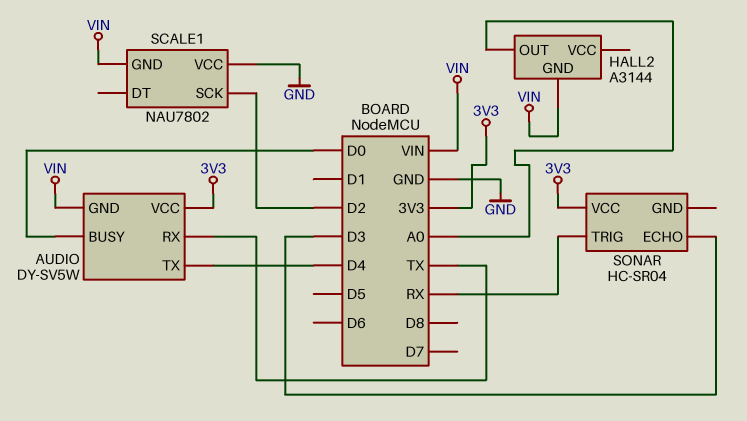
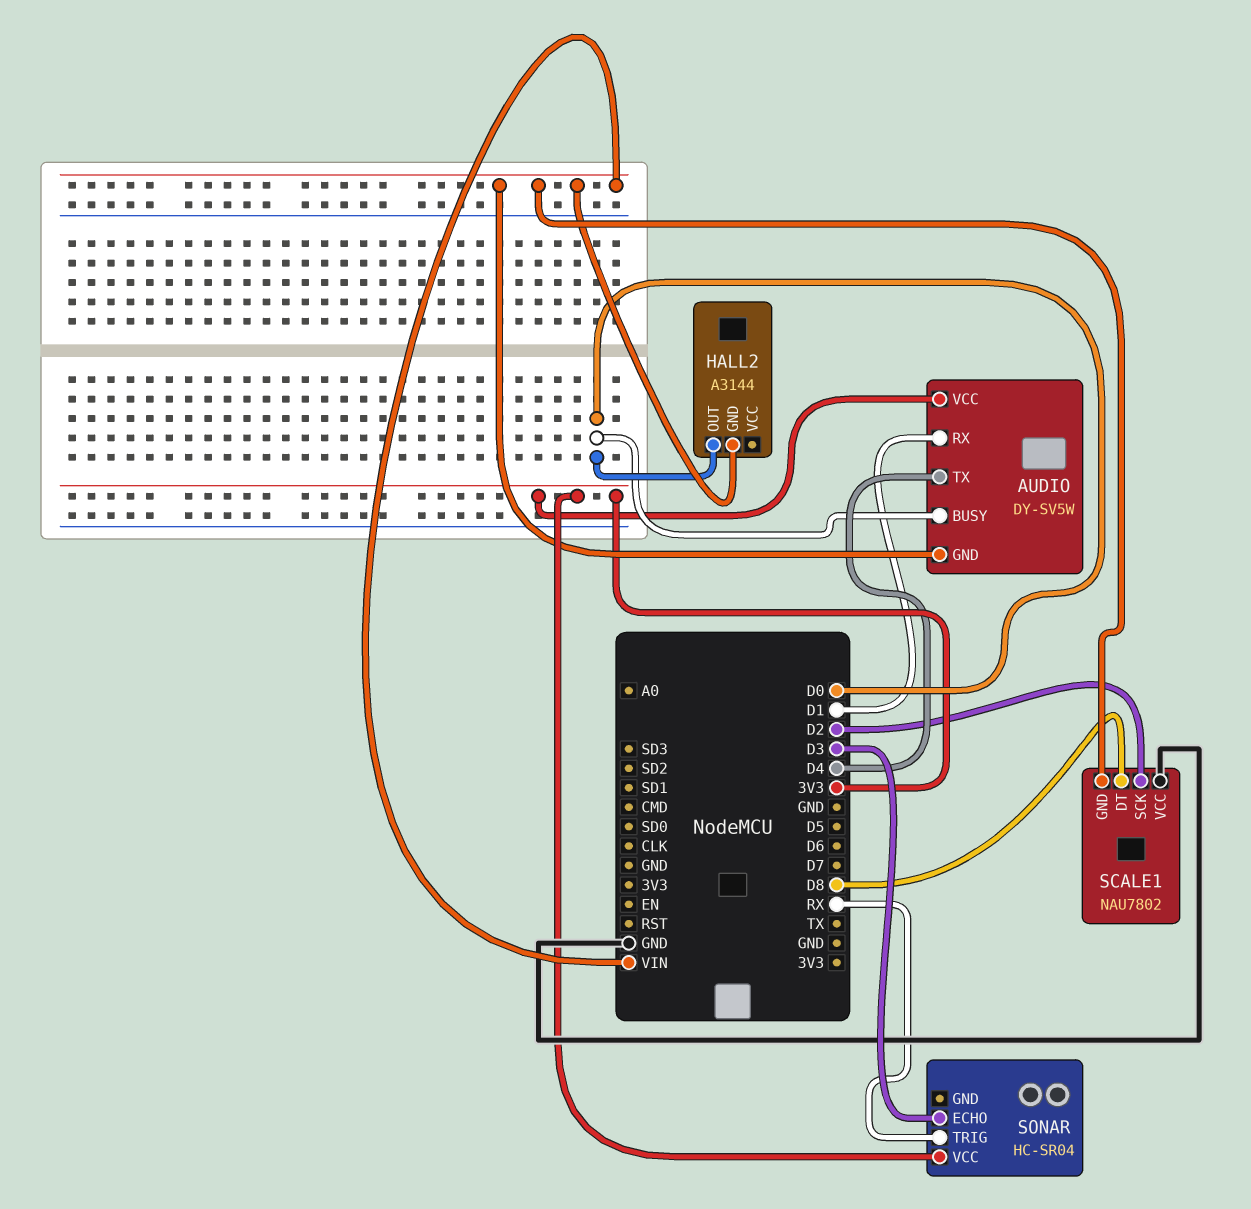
AUDIO pin RX: TX -> D1
HALL2 pin OUT: A0 -> D0
SCALE1 pin DT: none -> D8

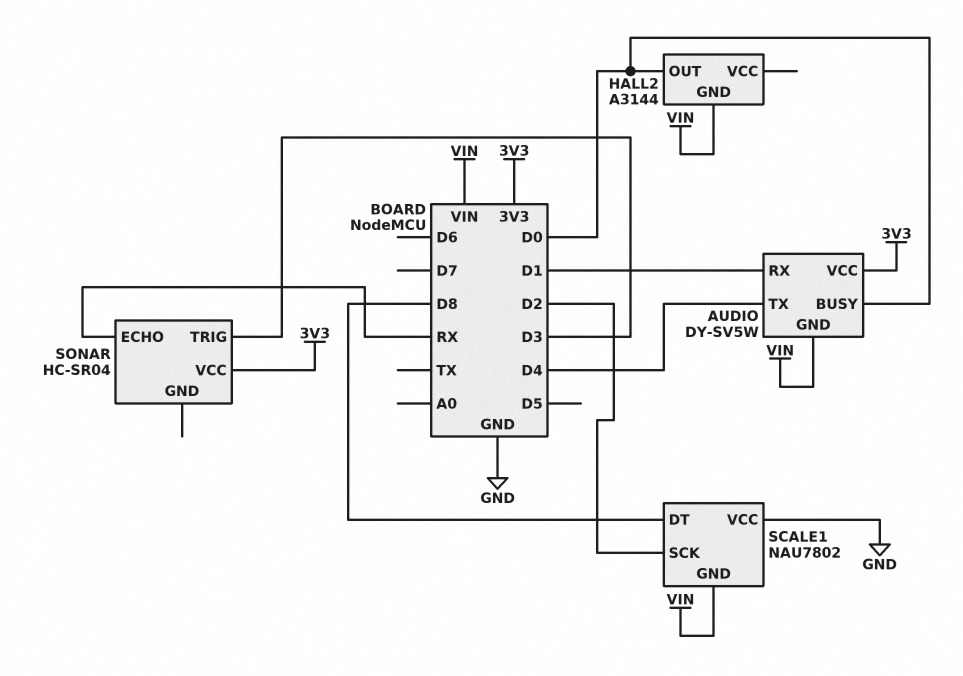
SONAR pin ECHO: D3 -> RX
SONAR pin TRIG: RX -> D3

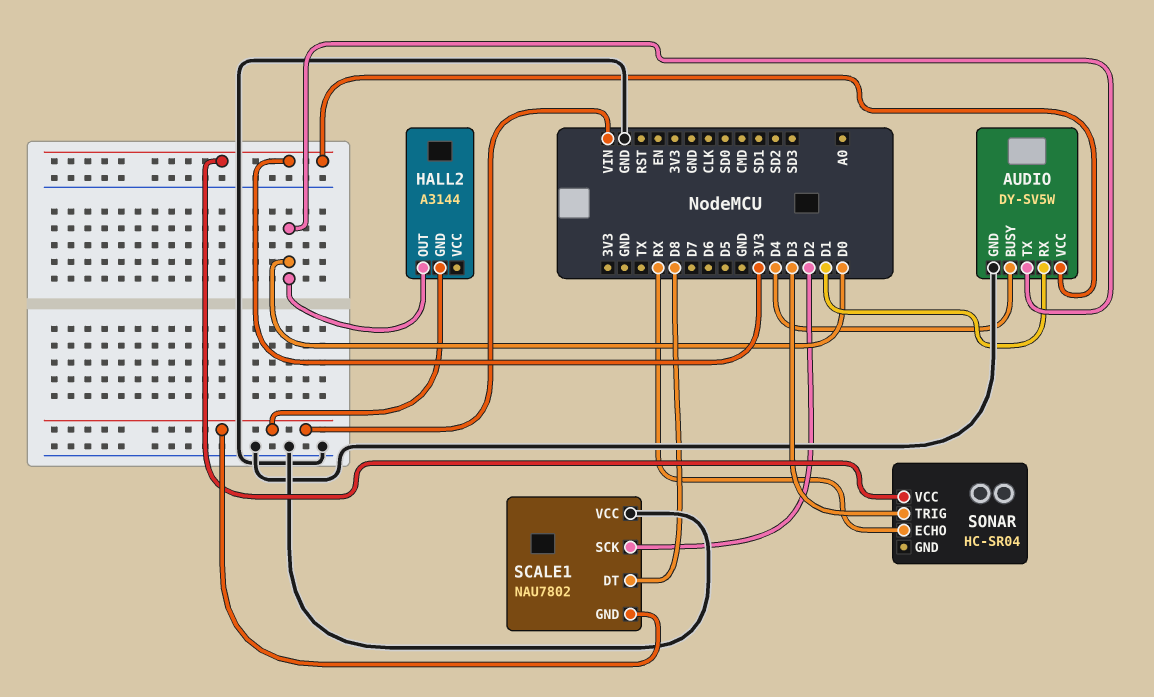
AUDIO pin BUSY: D0 -> D4
AUDIO pin GND: VIN -> GND
AUDIO pin TX: D4 -> D0

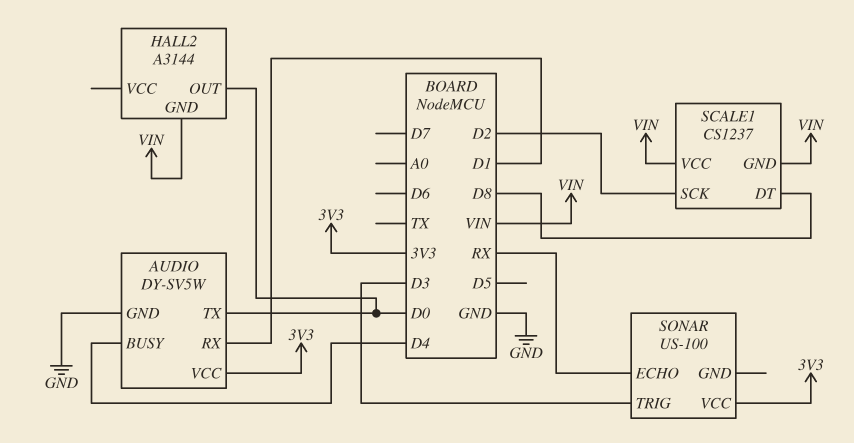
SCALE1: NAU7802 -> CS1237
SCALE1 pin VCC: GND -> VIN
SONAR: HC-SR04 -> US-100

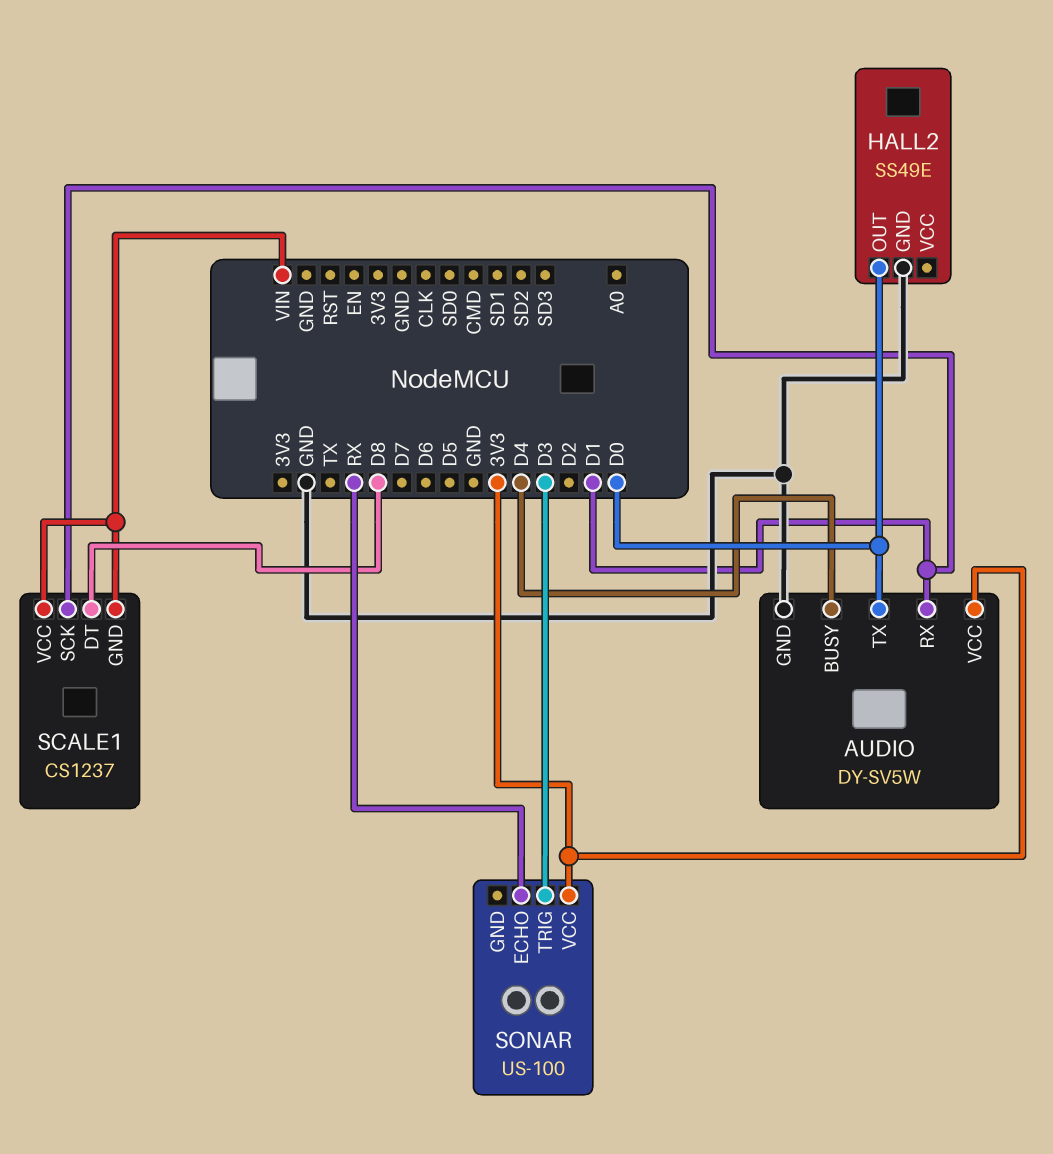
HALL2: A3144 -> SS49E
HALL2 pin GND: VIN -> GND
SCALE1 pin SCK: D2 -> D1

